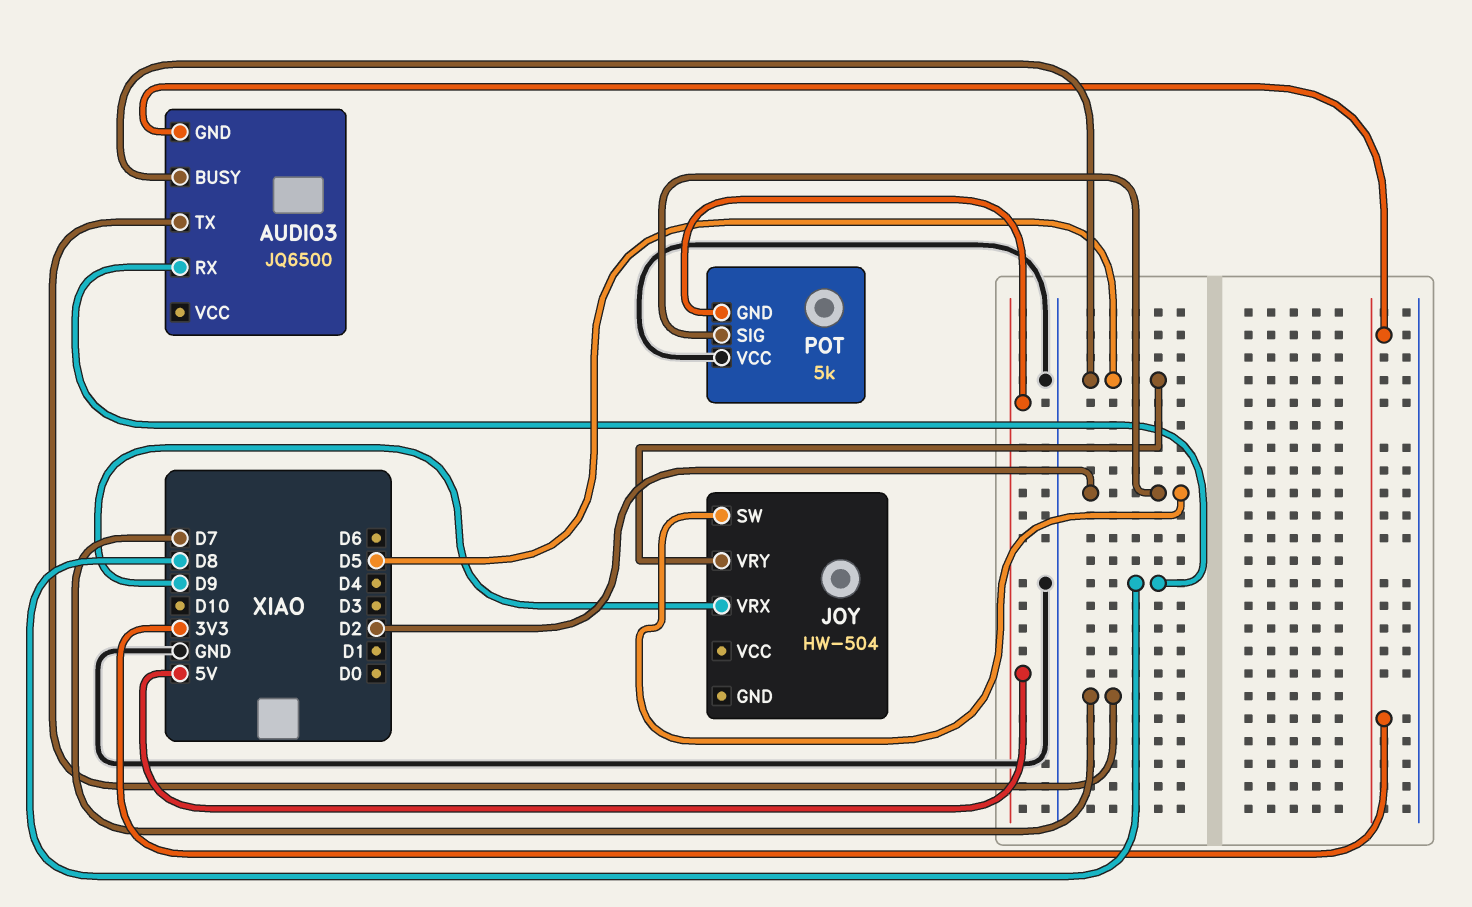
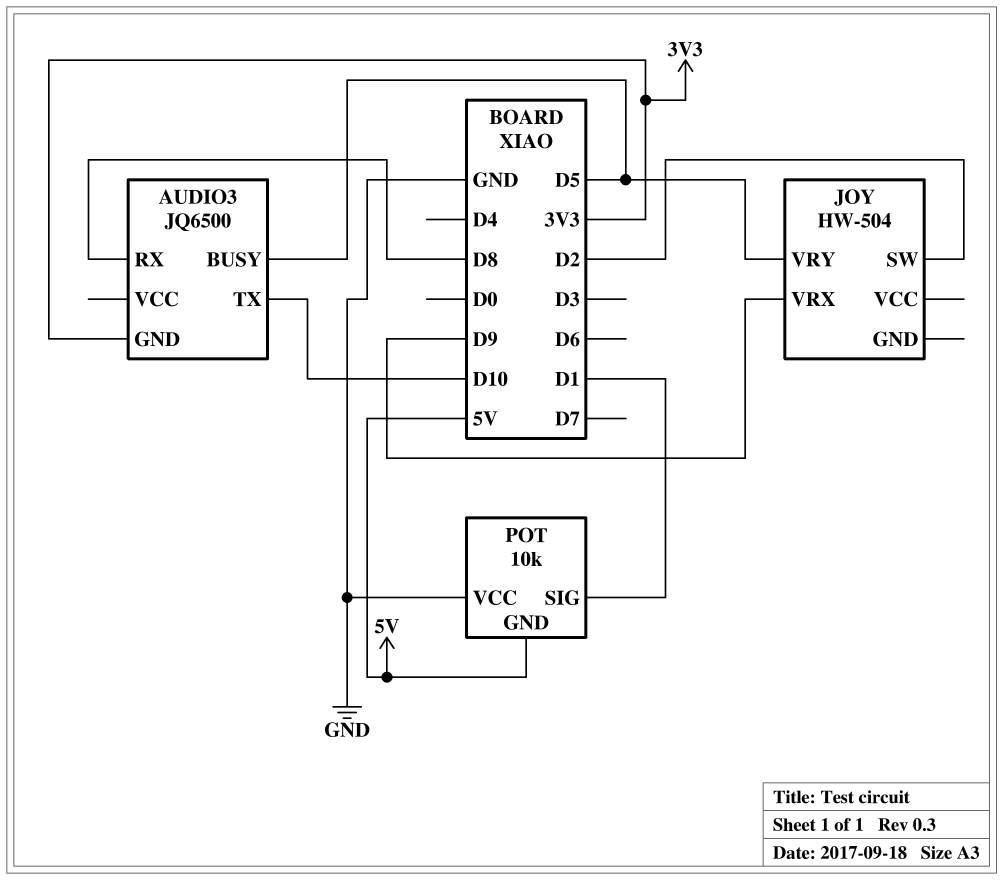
AUDIO3 pin TX: D7 -> D10
POT: 5k -> 10k
POT pin SIG: D2 -> D1

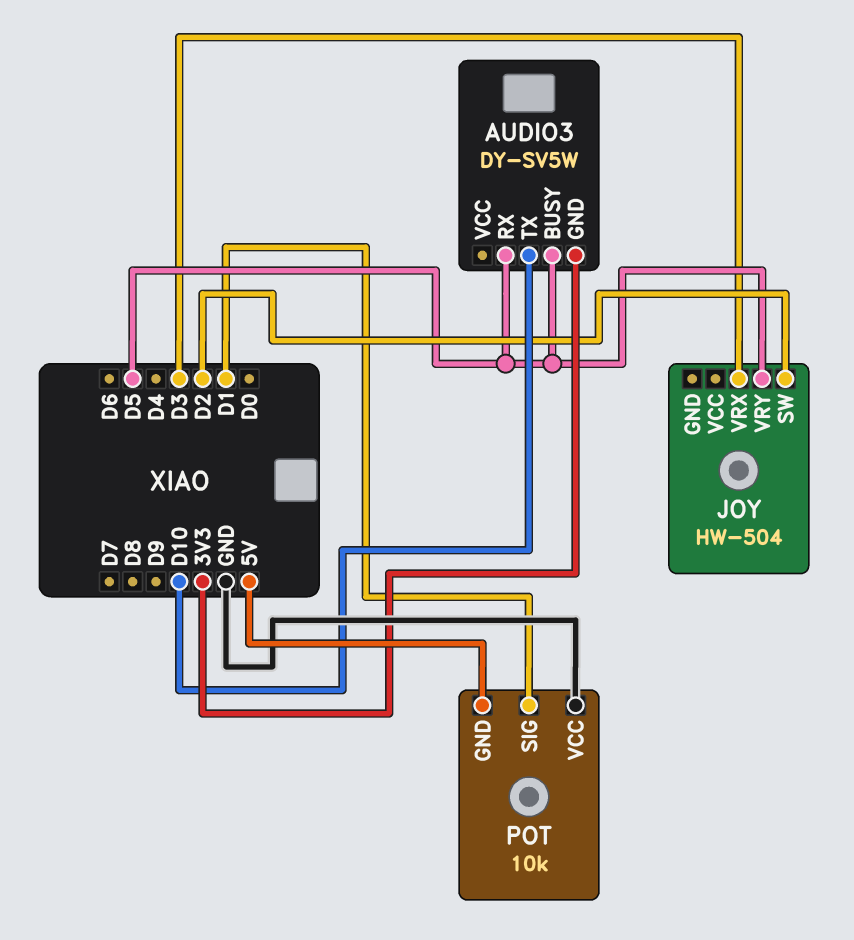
AUDIO3: JQ6500 -> DY-SV5W
AUDIO3 pin RX: D8 -> D5
JOY pin VRX: D9 -> D3

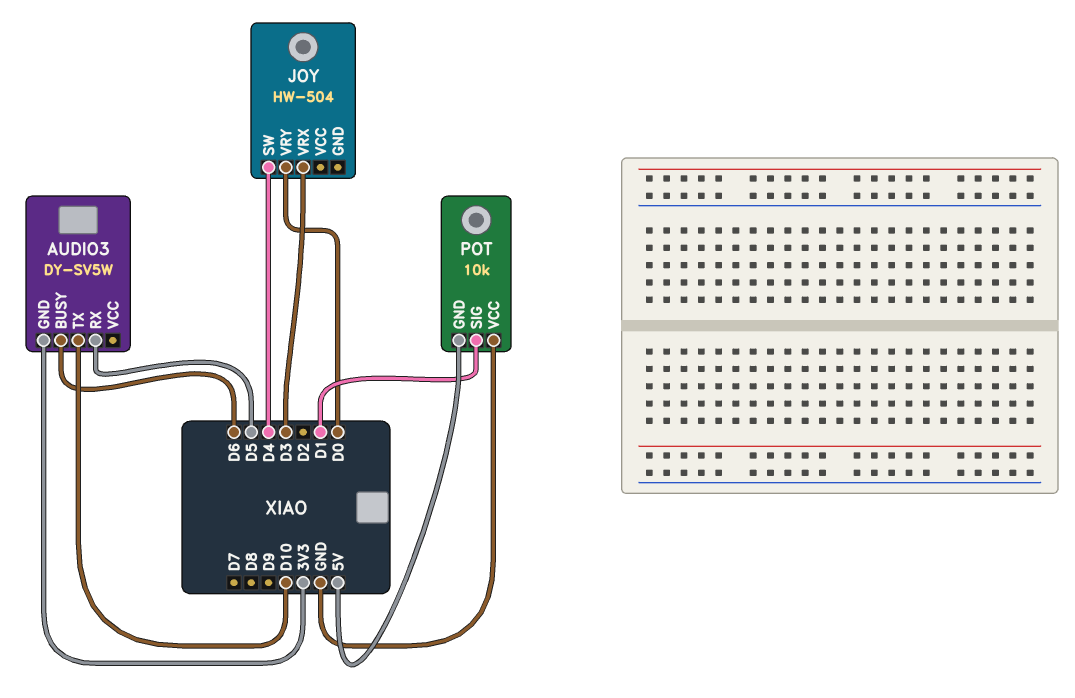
AUDIO3 pin BUSY: D5 -> D6
JOY pin SW: D2 -> D4
JOY pin VRY: D5 -> D0

